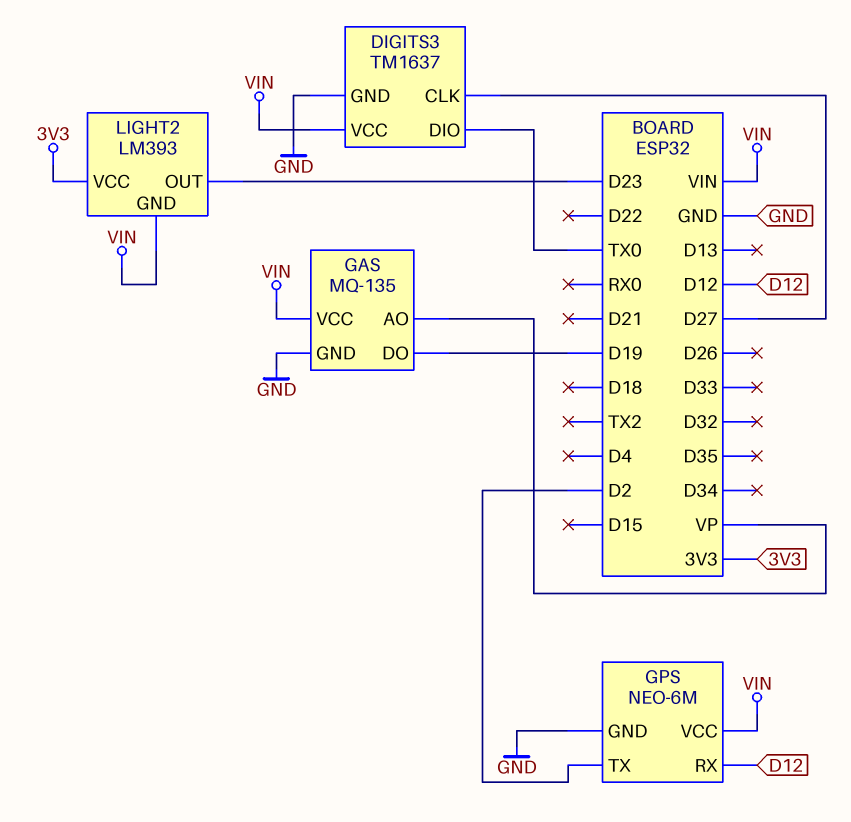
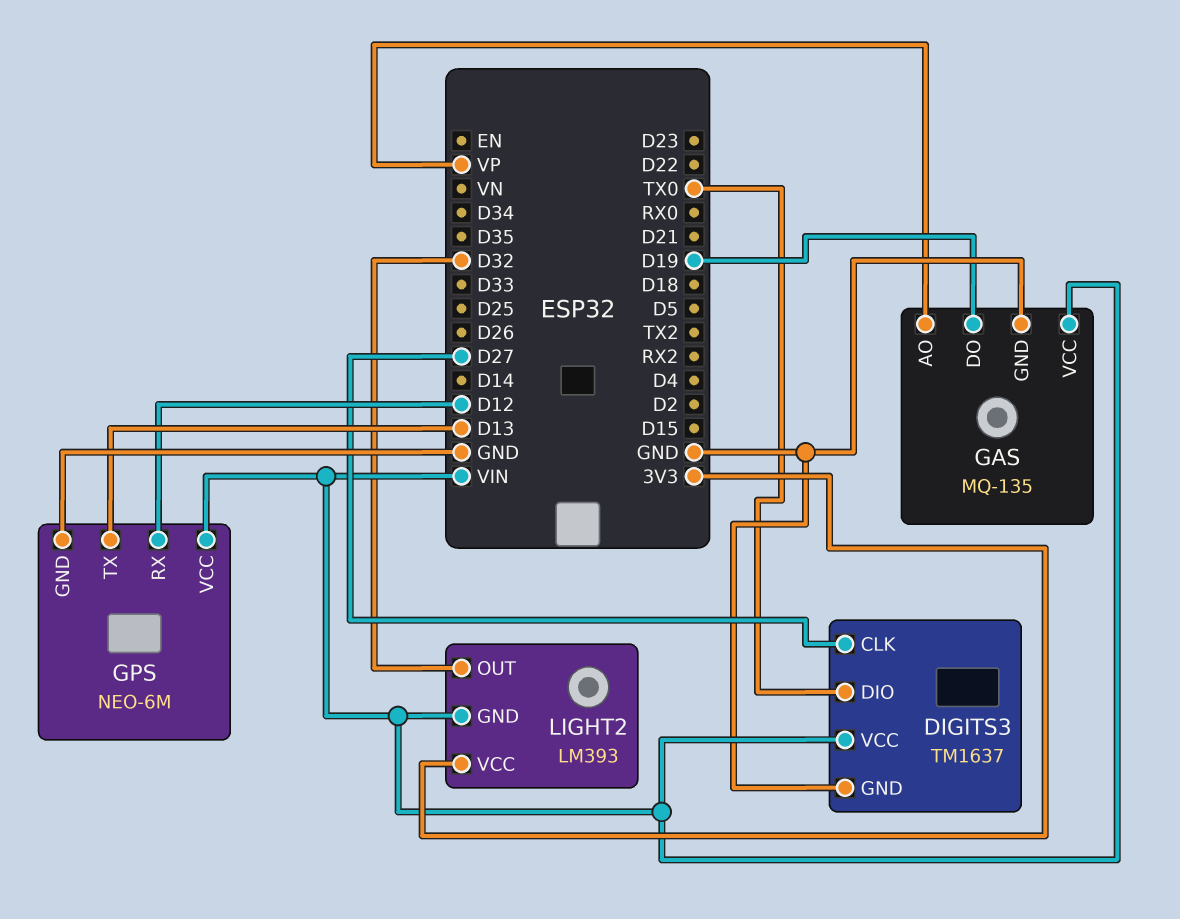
GPS pin TX: D2 -> D13
LIGHT2 pin OUT: D23 -> D32

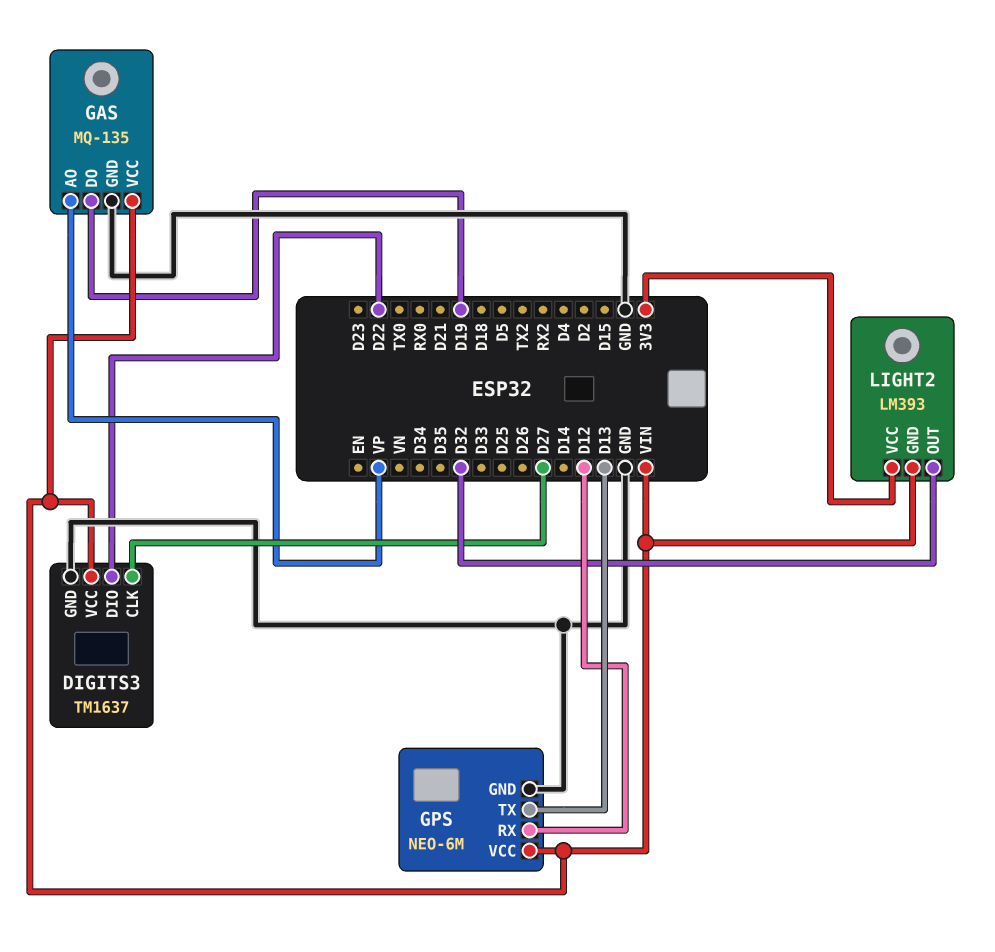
DIGITS3 pin DIO: TX0 -> D22

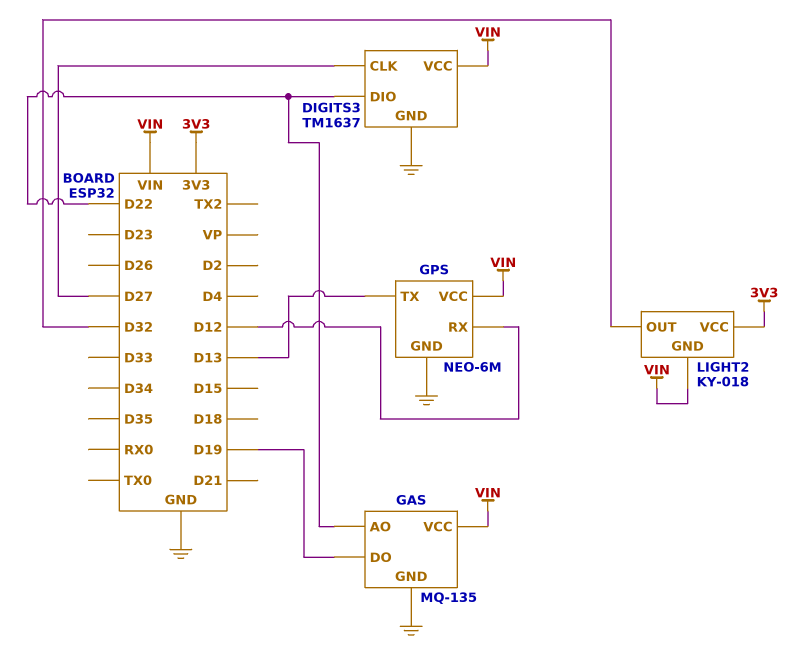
GAS pin AO: VP -> D22
LIGHT2: LM393 -> KY-018

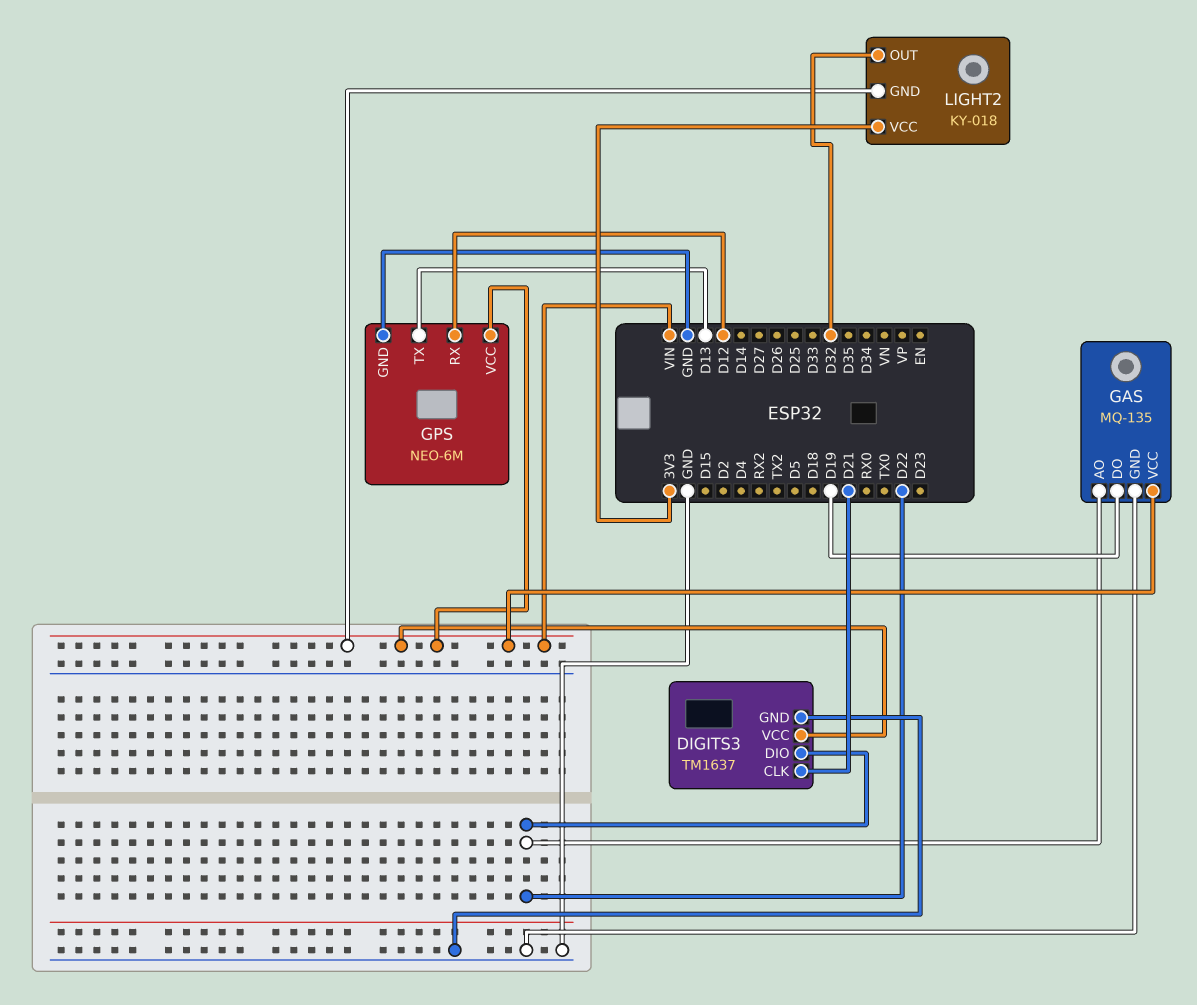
DIGITS3 pin CLK: D27 -> D21

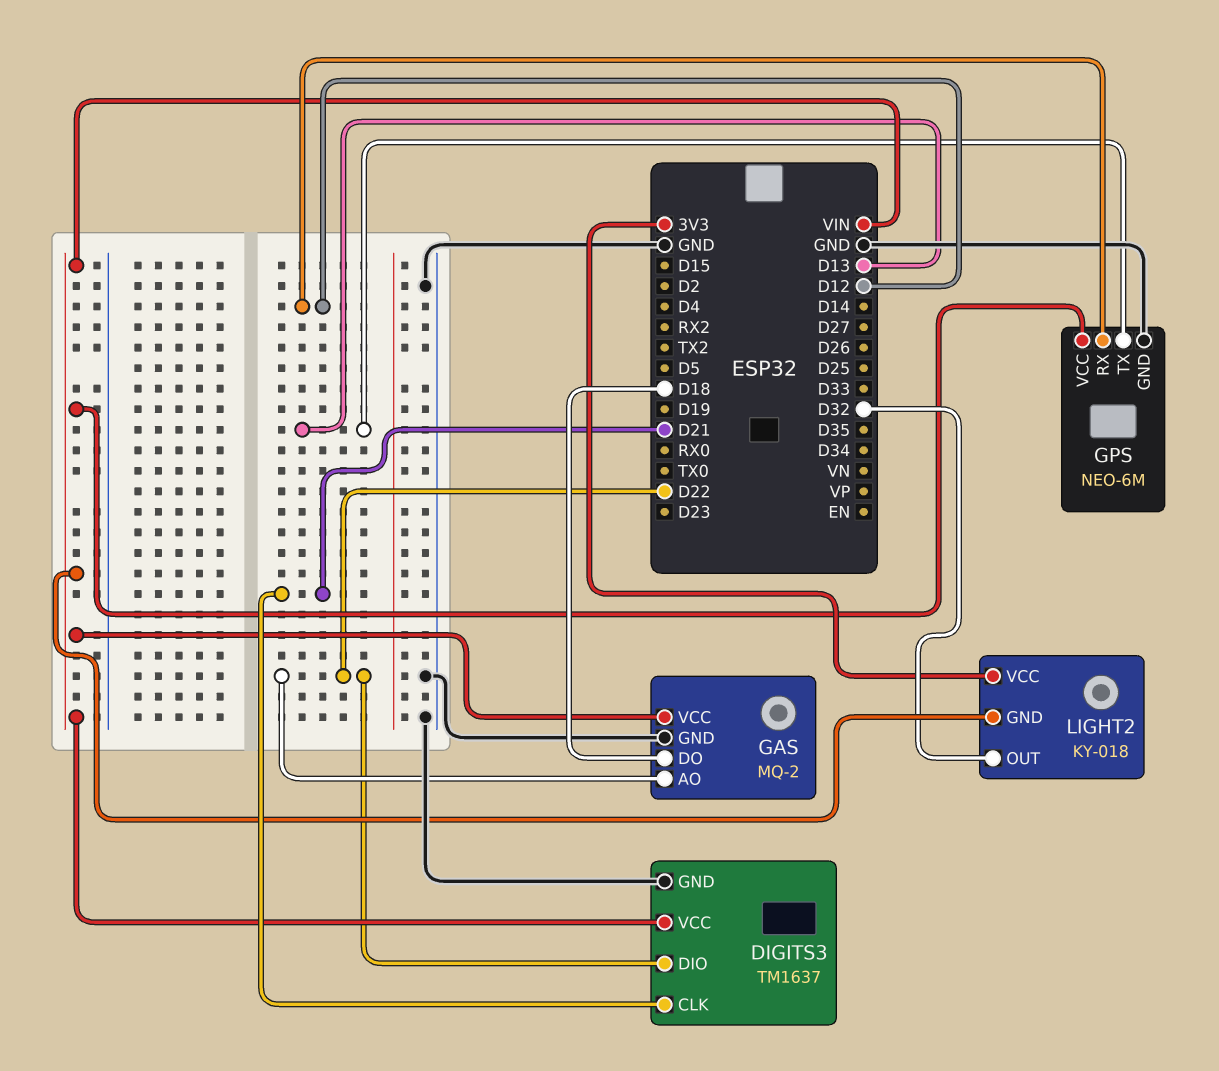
GAS: MQ-135 -> MQ-2
GAS pin DO: D19 -> D18

